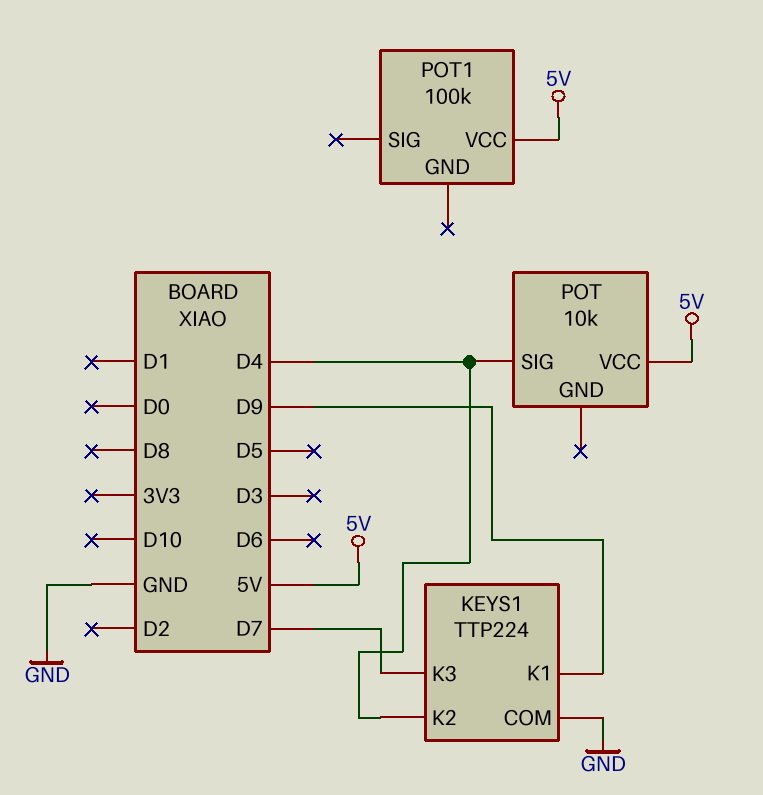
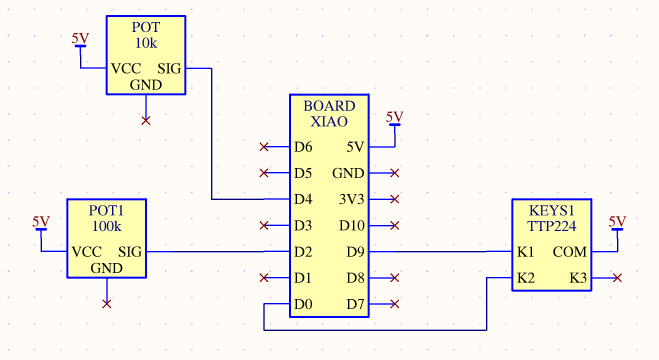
KEYS1 pin COM: GND -> 5V
KEYS1 pin K2: D4 -> D0
KEYS1 pin K3: D7 -> none
POT1 pin SIG: none -> D2

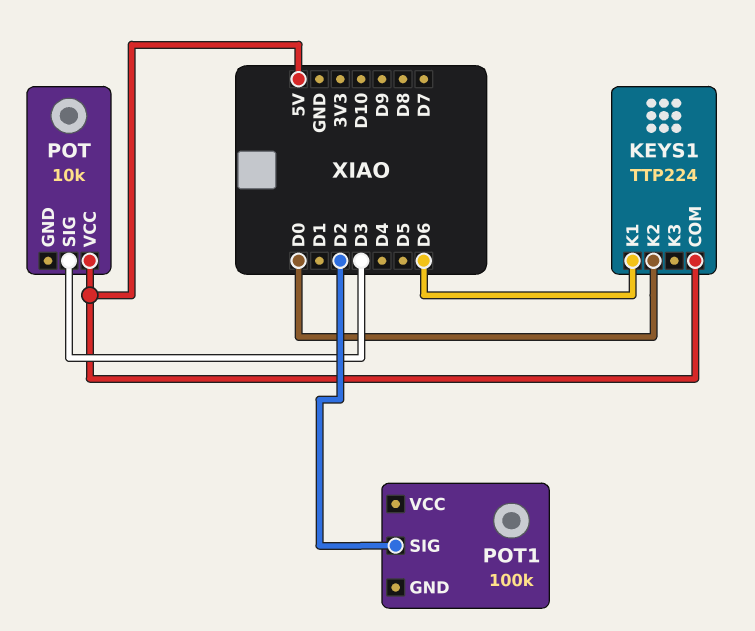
KEYS1 pin K1: D9 -> D6
POT pin SIG: D4 -> D3
POT1 pin VCC: 5V -> none

